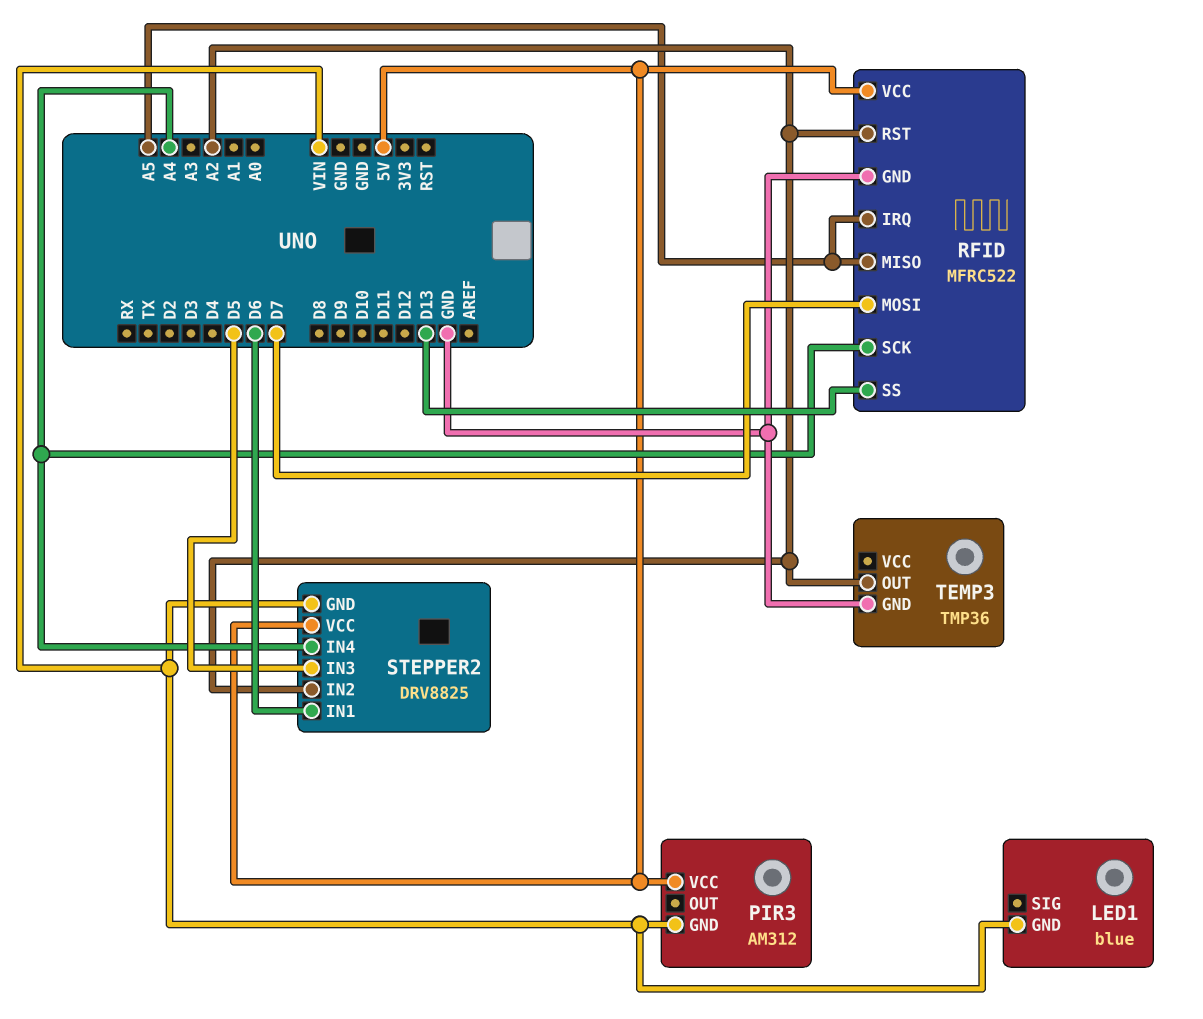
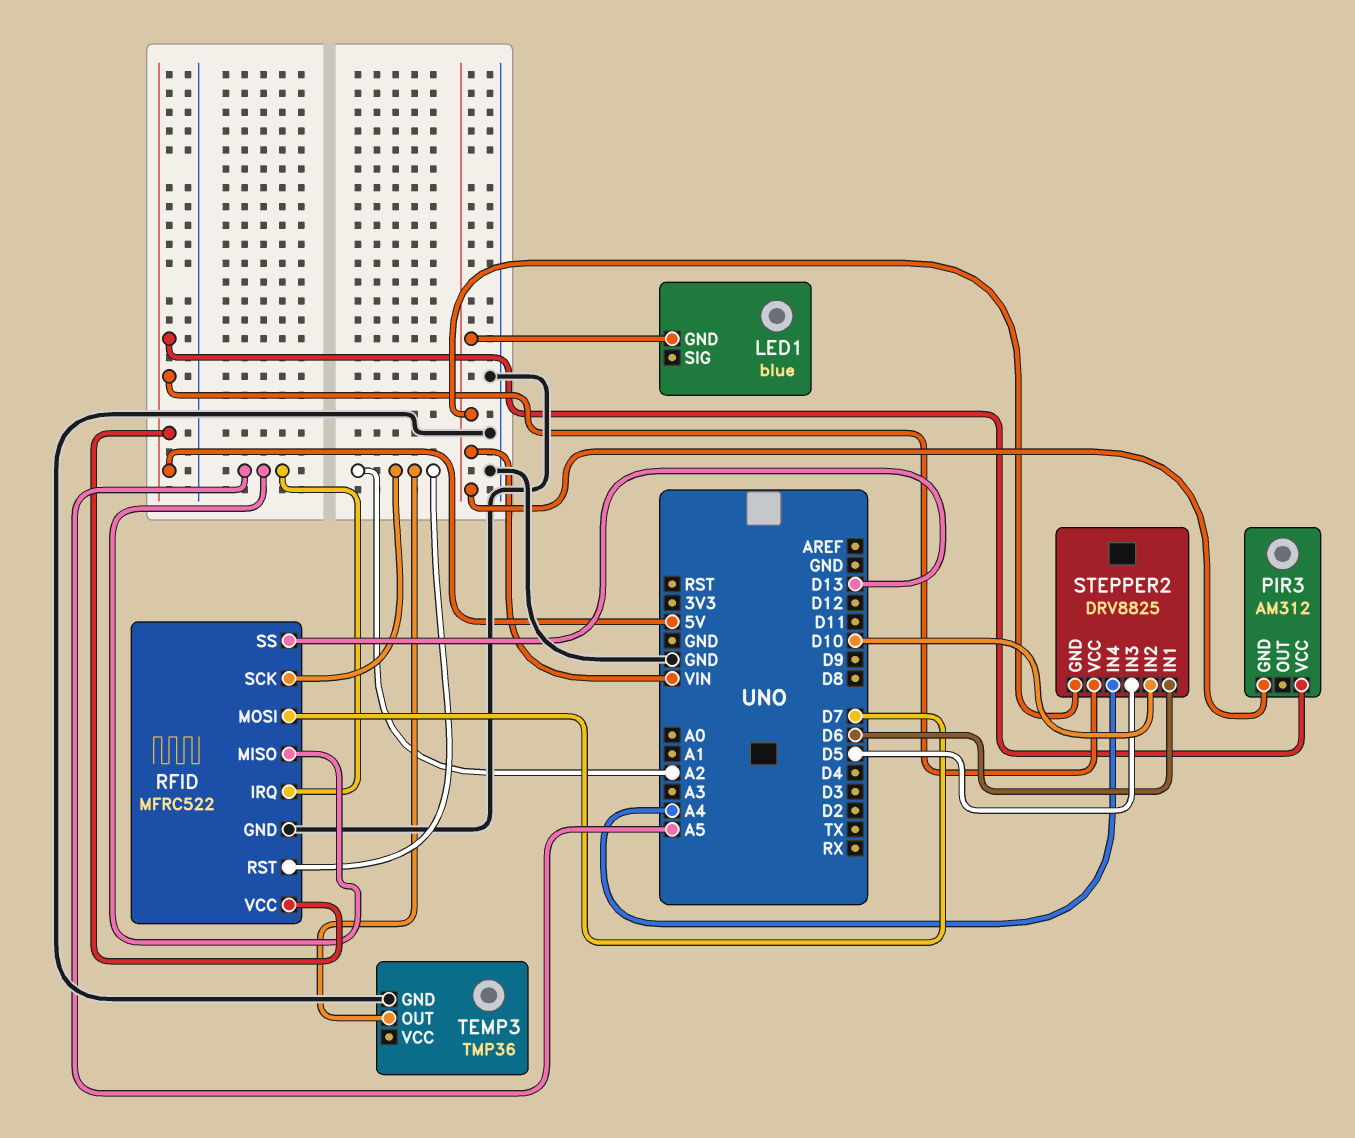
RFID pin SCK: A4 -> A2
STEPPER2 pin IN2: A2 -> D10

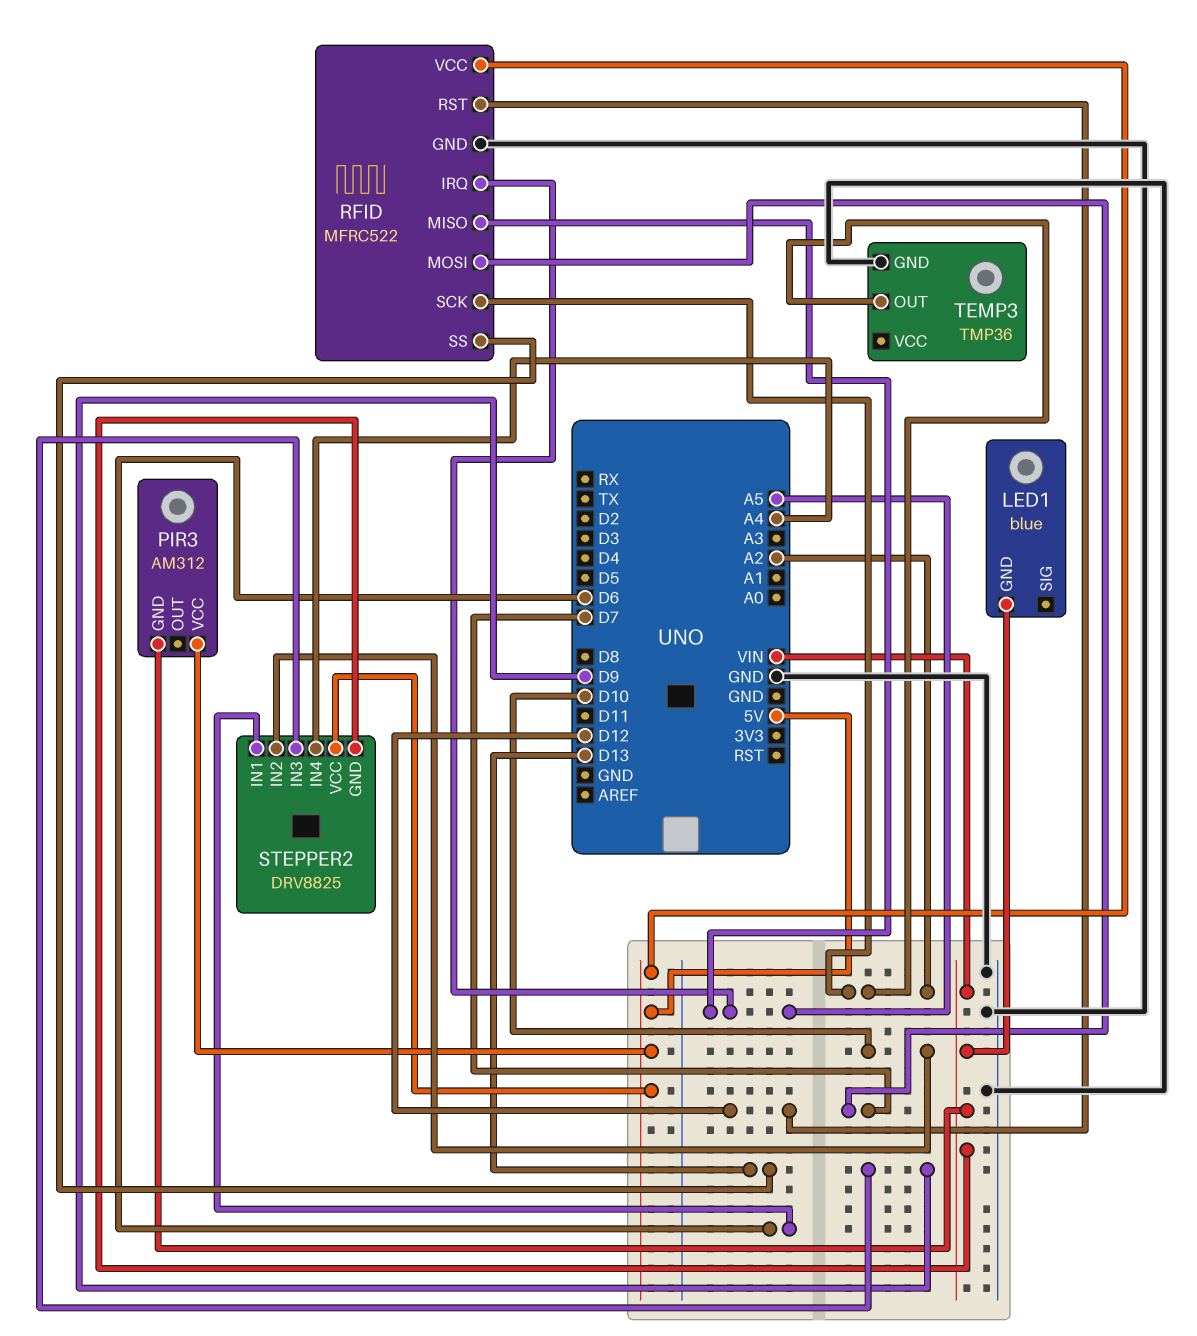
RFID pin RST: A2 -> D12
STEPPER2 pin IN3: D5 -> D9

